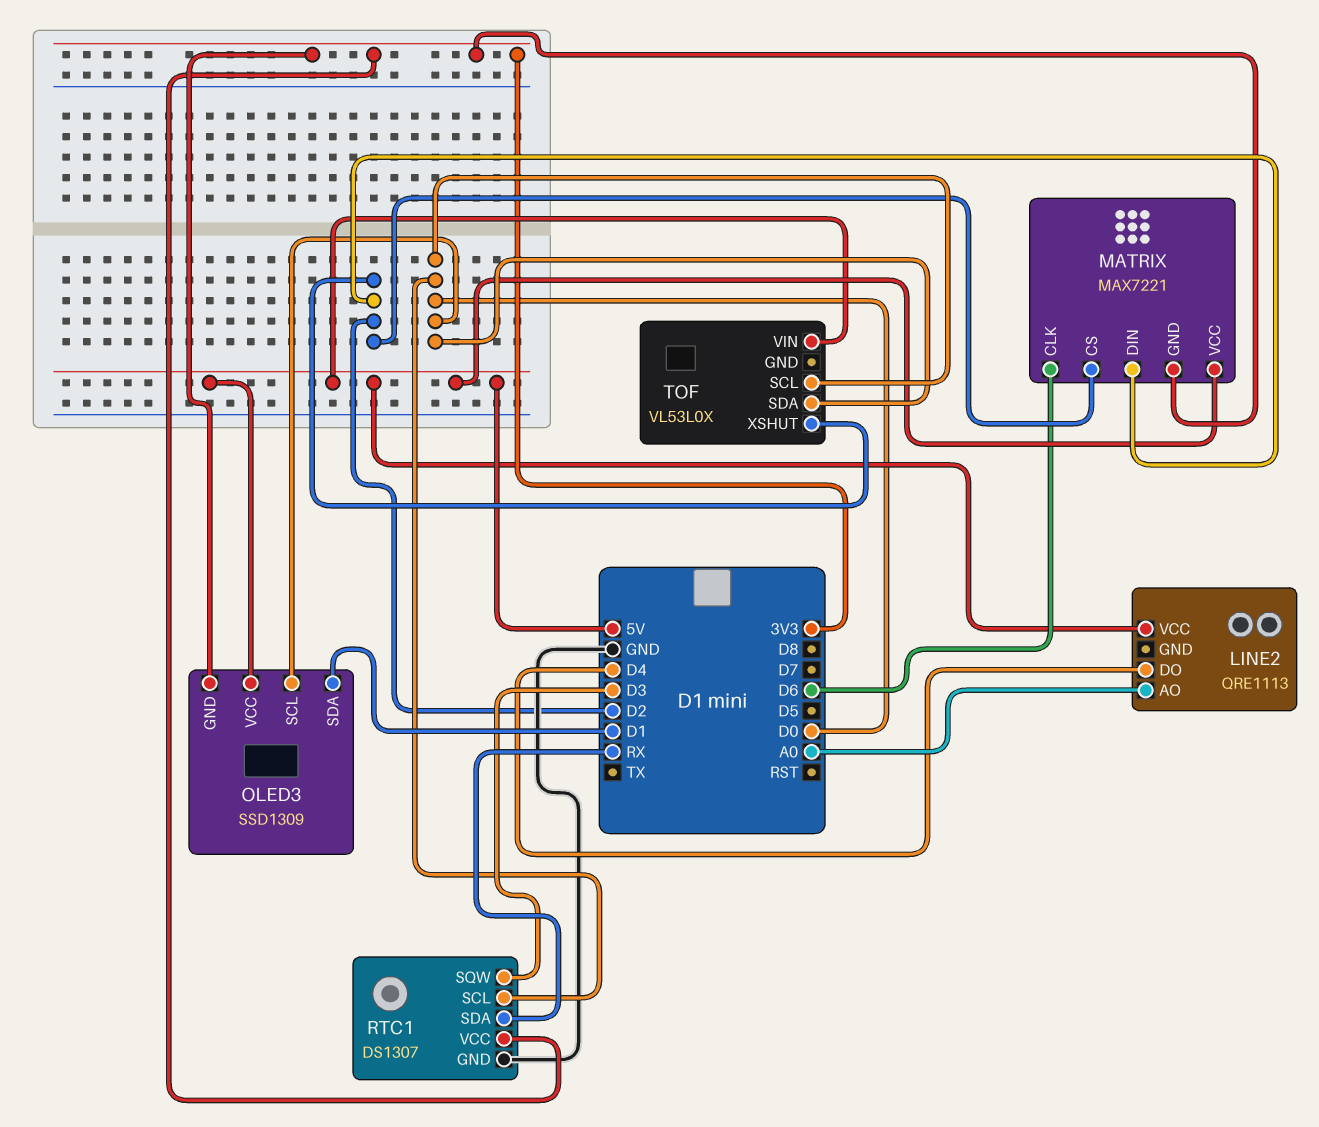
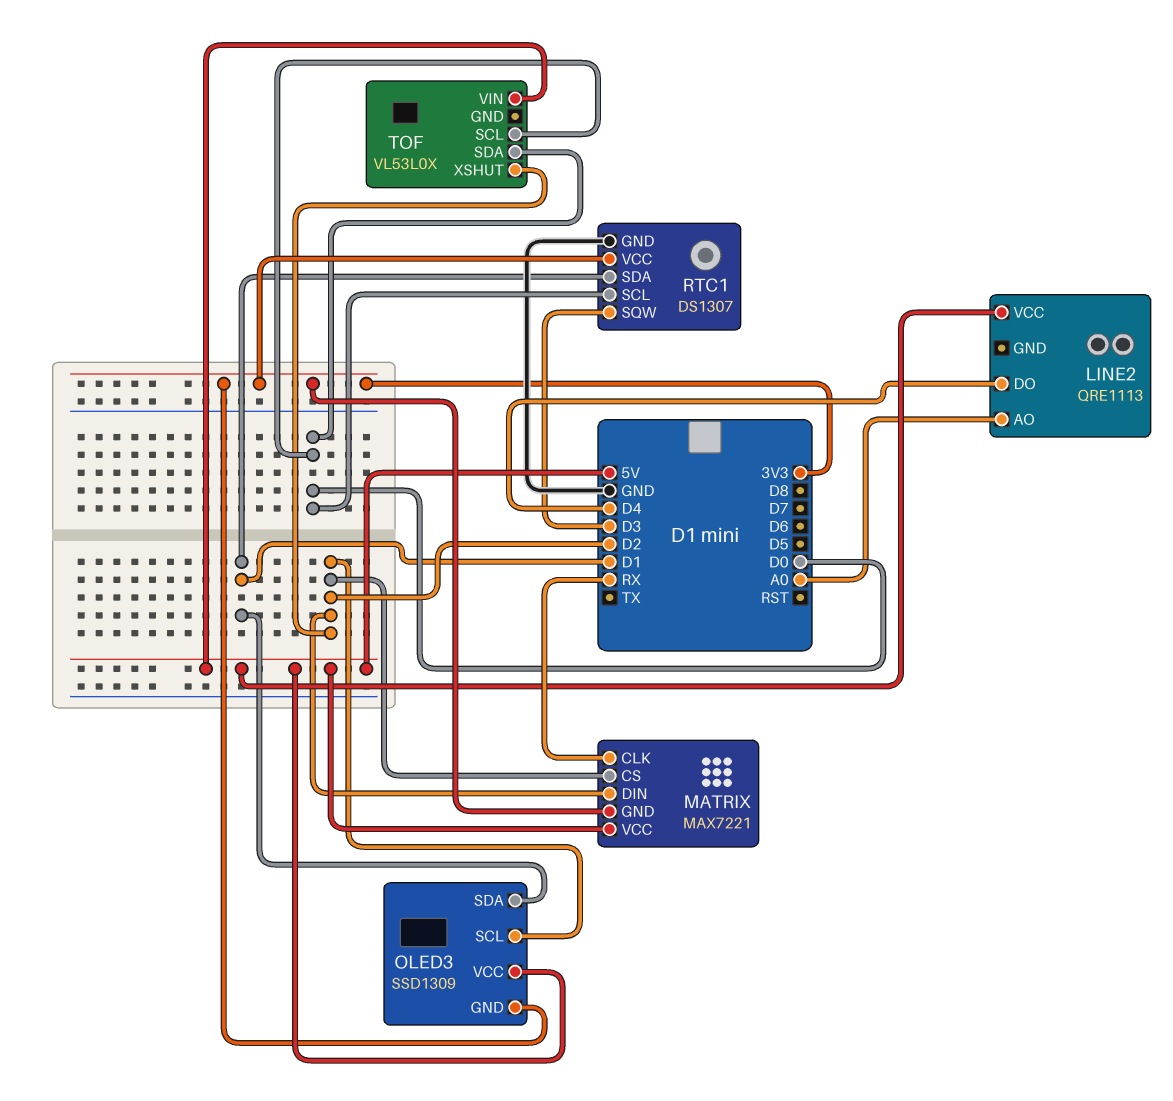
MATRIX pin CLK: D6 -> RX
OLED3 pin SCL: D0 -> D2
RTC1 pin SDA: RX -> D1

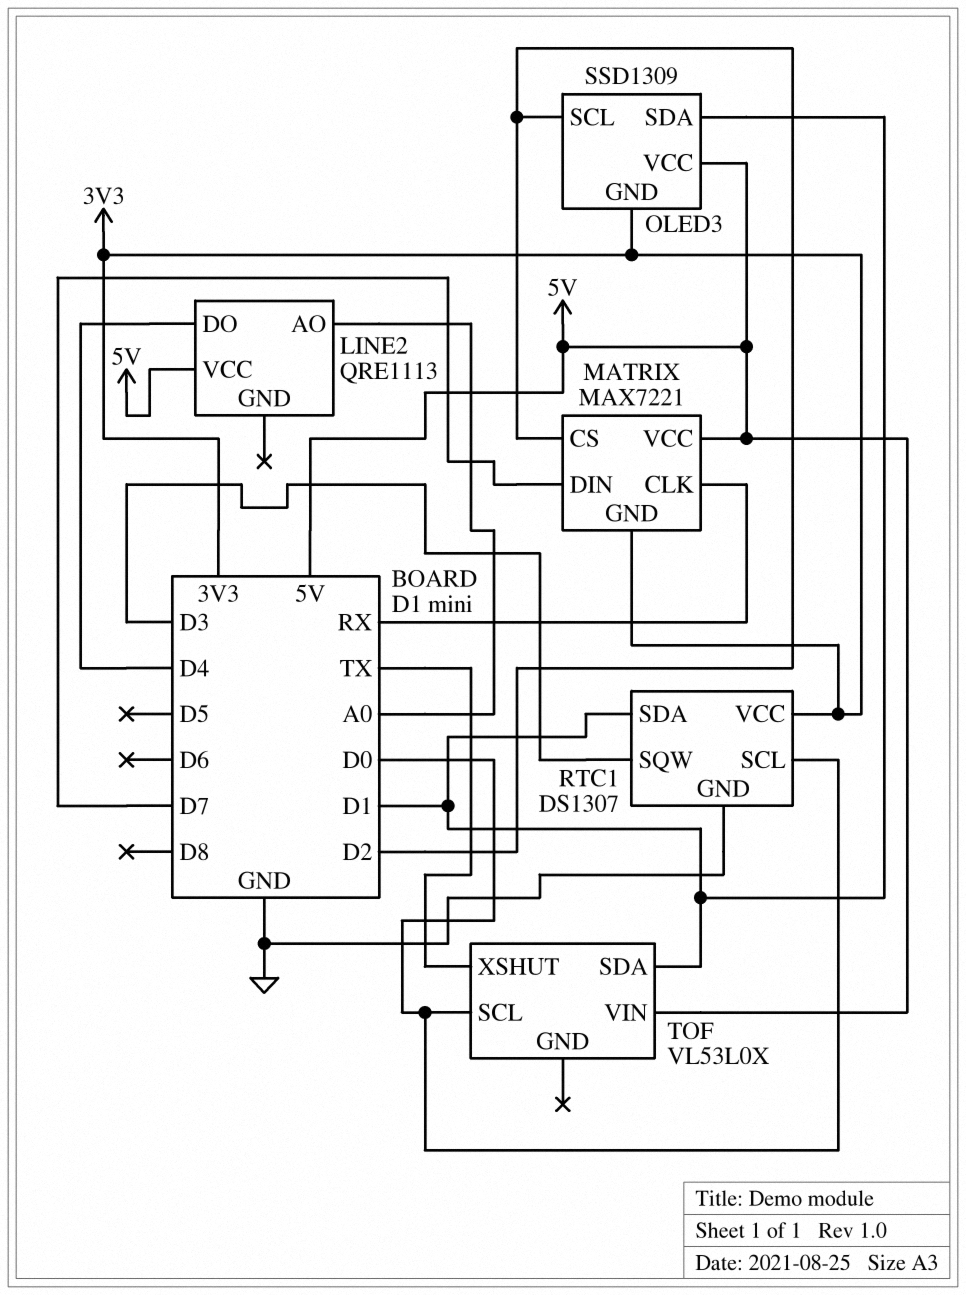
MATRIX pin DIN: D2 -> D7
TOF pin SDA: D0 -> D1
TOF pin XSHUT: D2 -> TX

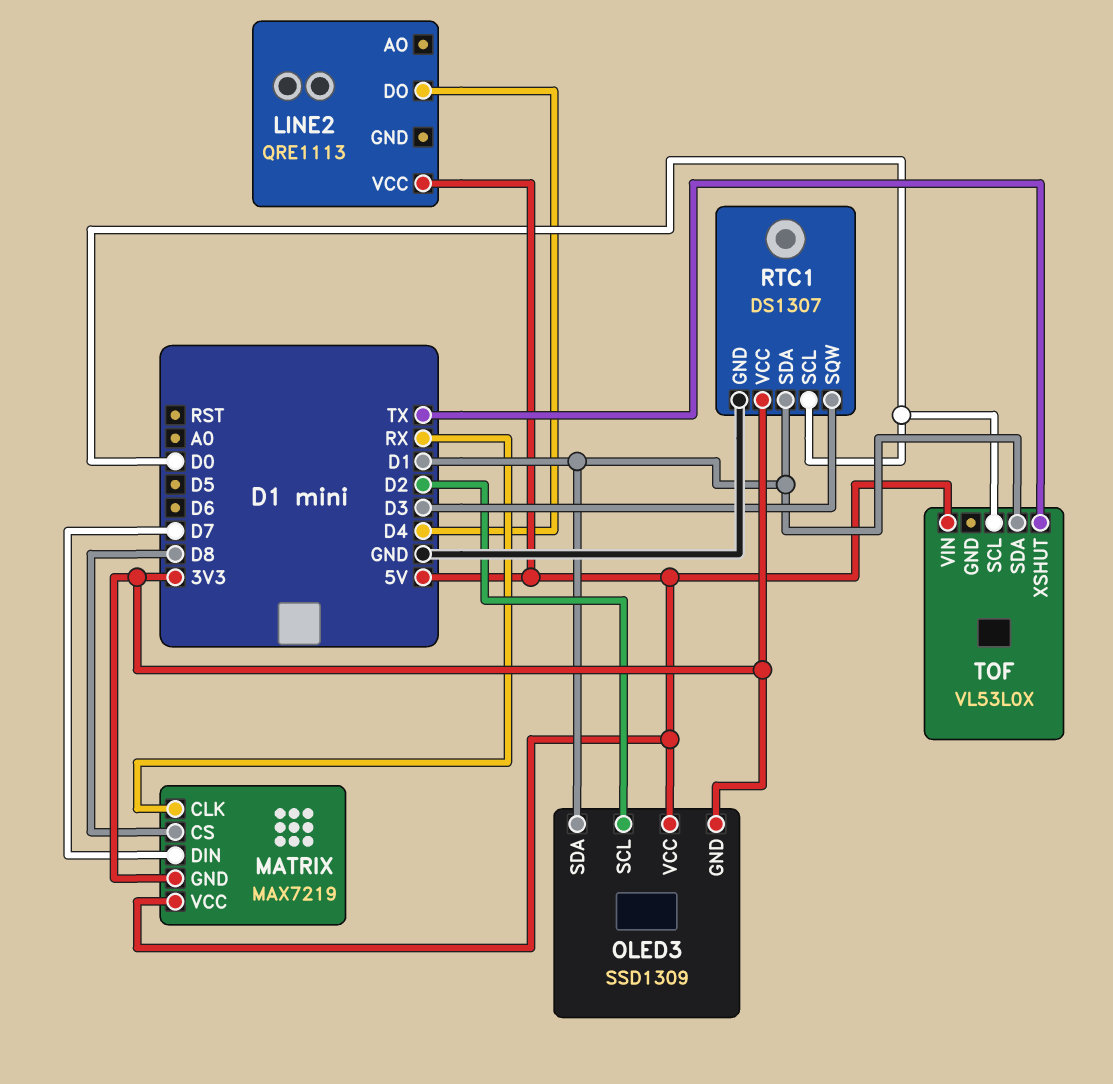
LINE2 pin AO: A0 -> none
MATRIX: MAX7221 -> MAX7219
MATRIX pin CS: D2 -> D8

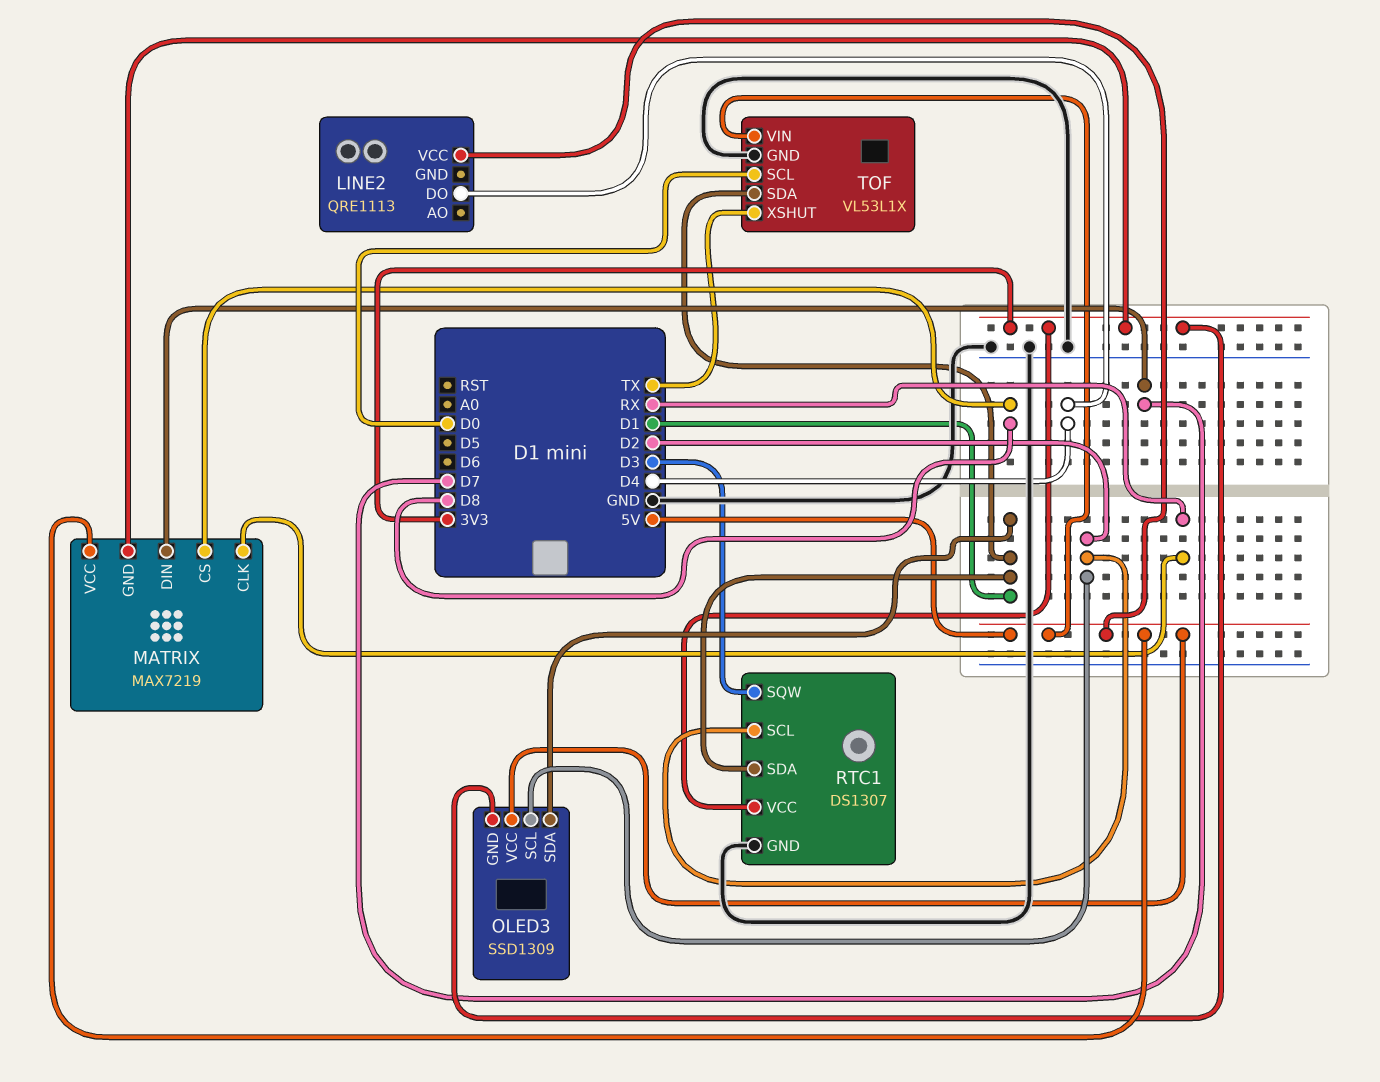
RTC1 pin SCL: D0 -> D2
TOF: VL53L0X -> VL53L1X
TOF pin GND: none -> GND

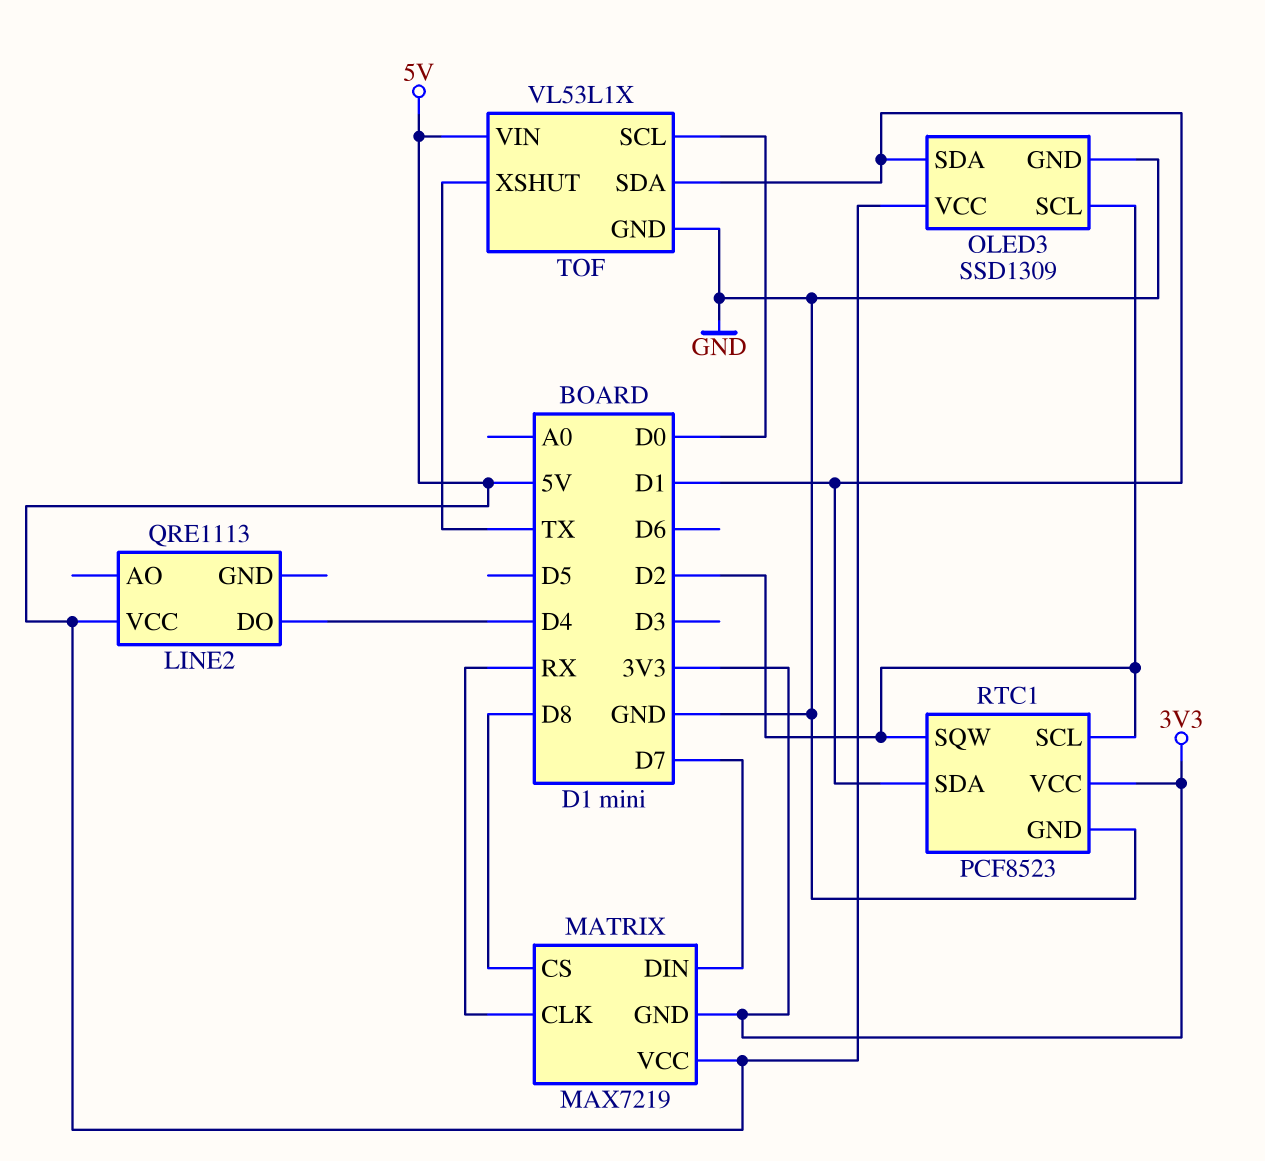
OLED3 pin GND: 3V3 -> GND
RTC1: DS1307 -> PCF8523
RTC1 pin SQW: D3 -> D2

